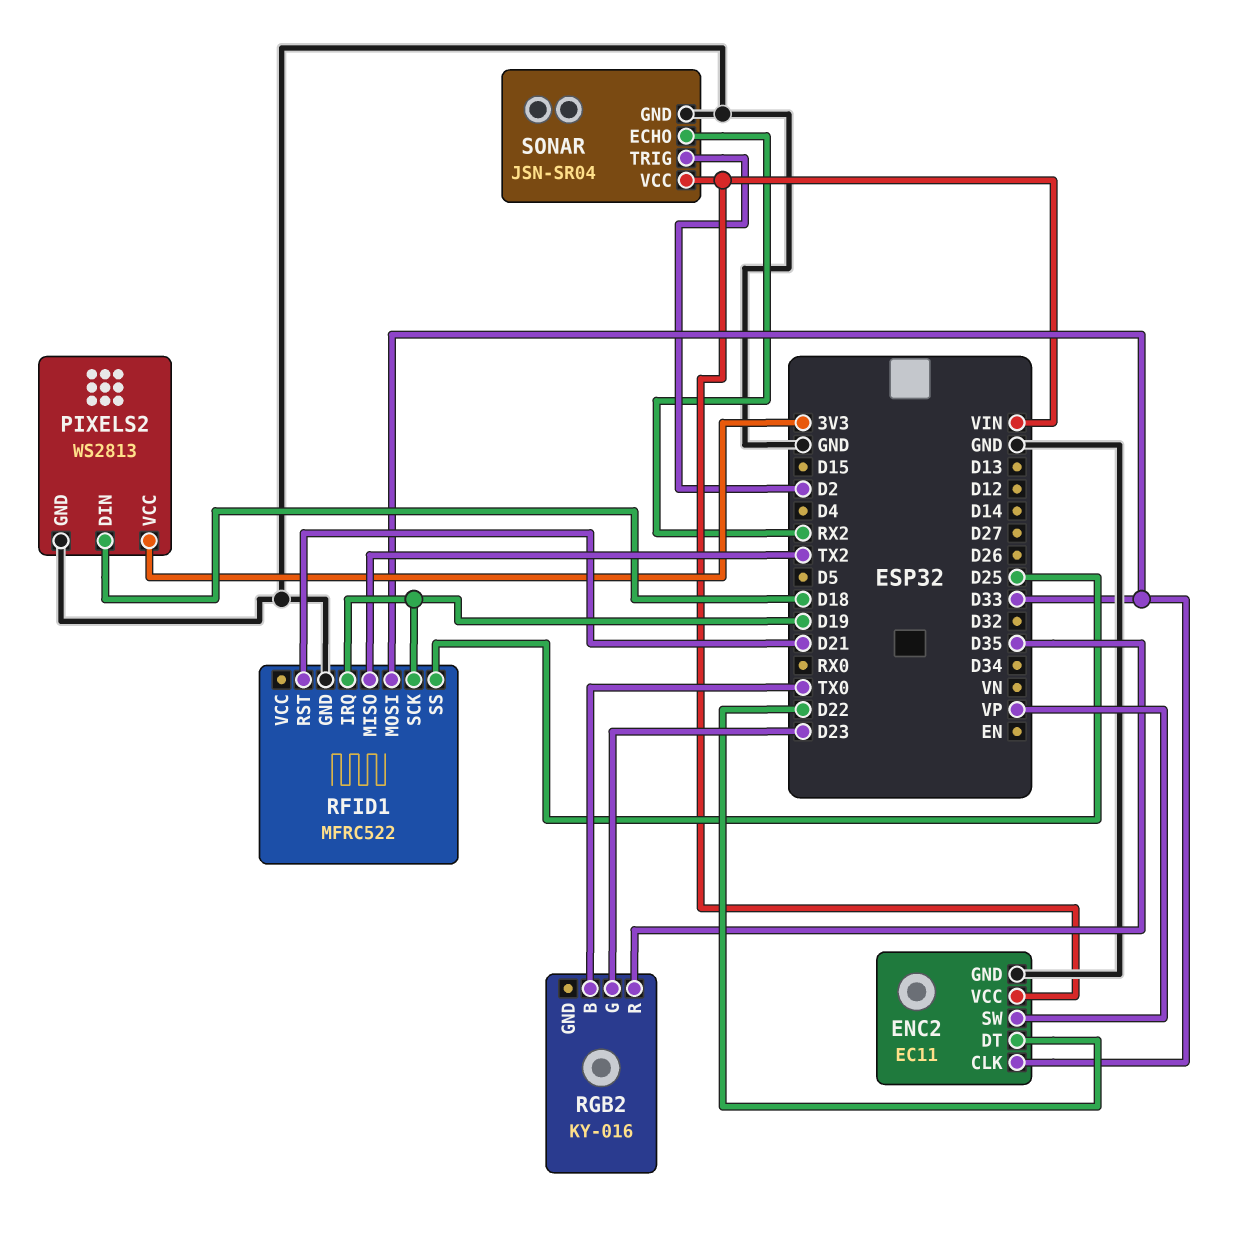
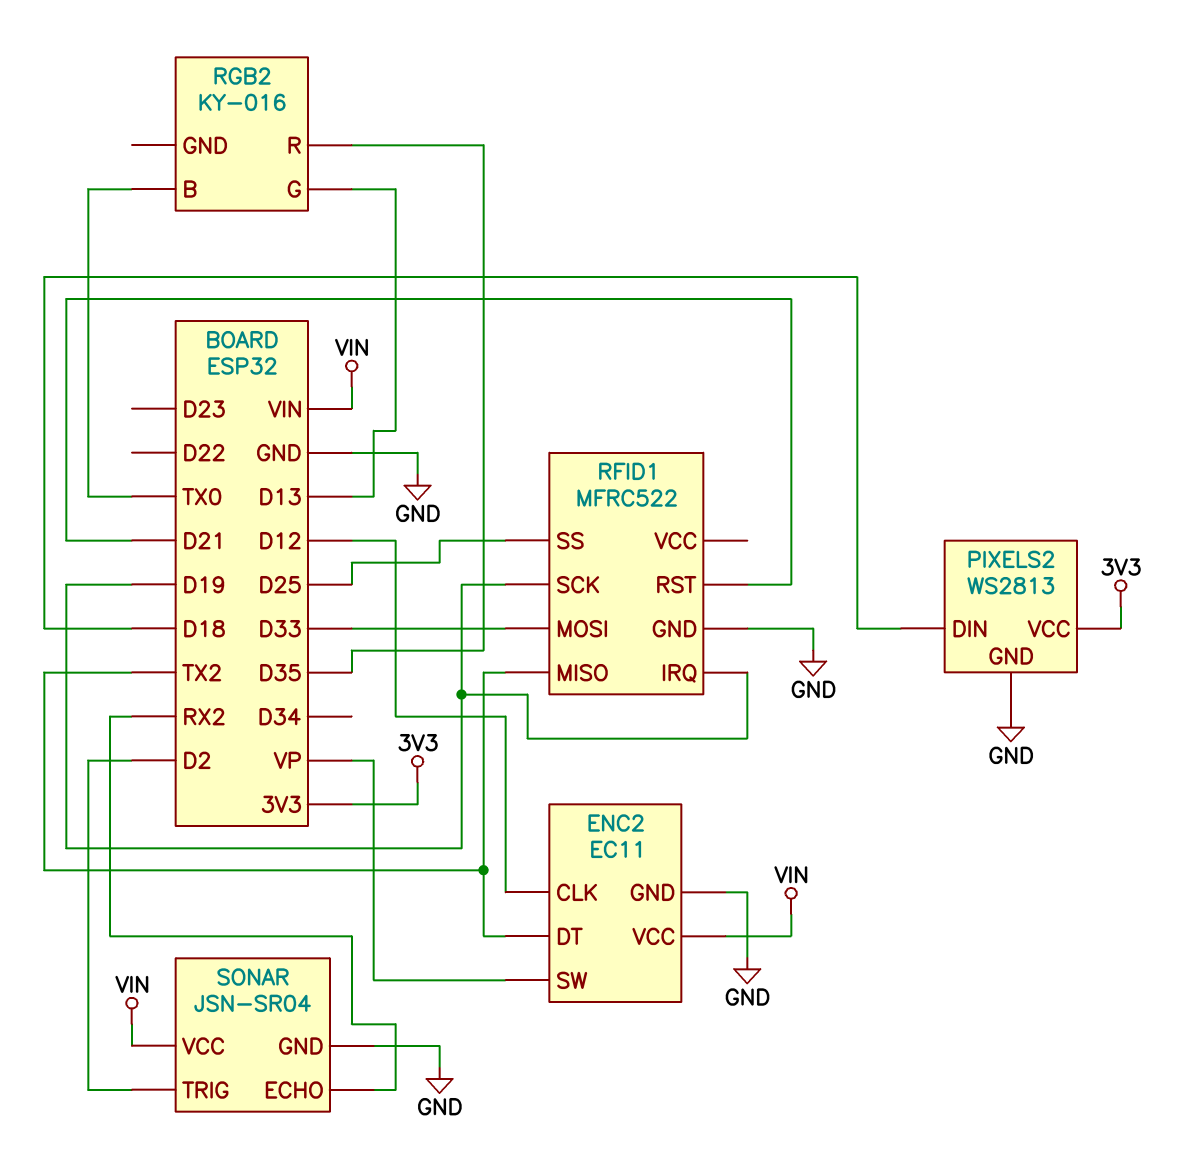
ENC2 pin CLK: D33 -> D12
ENC2 pin DT: D22 -> TX2
RGB2 pin G: D23 -> D13

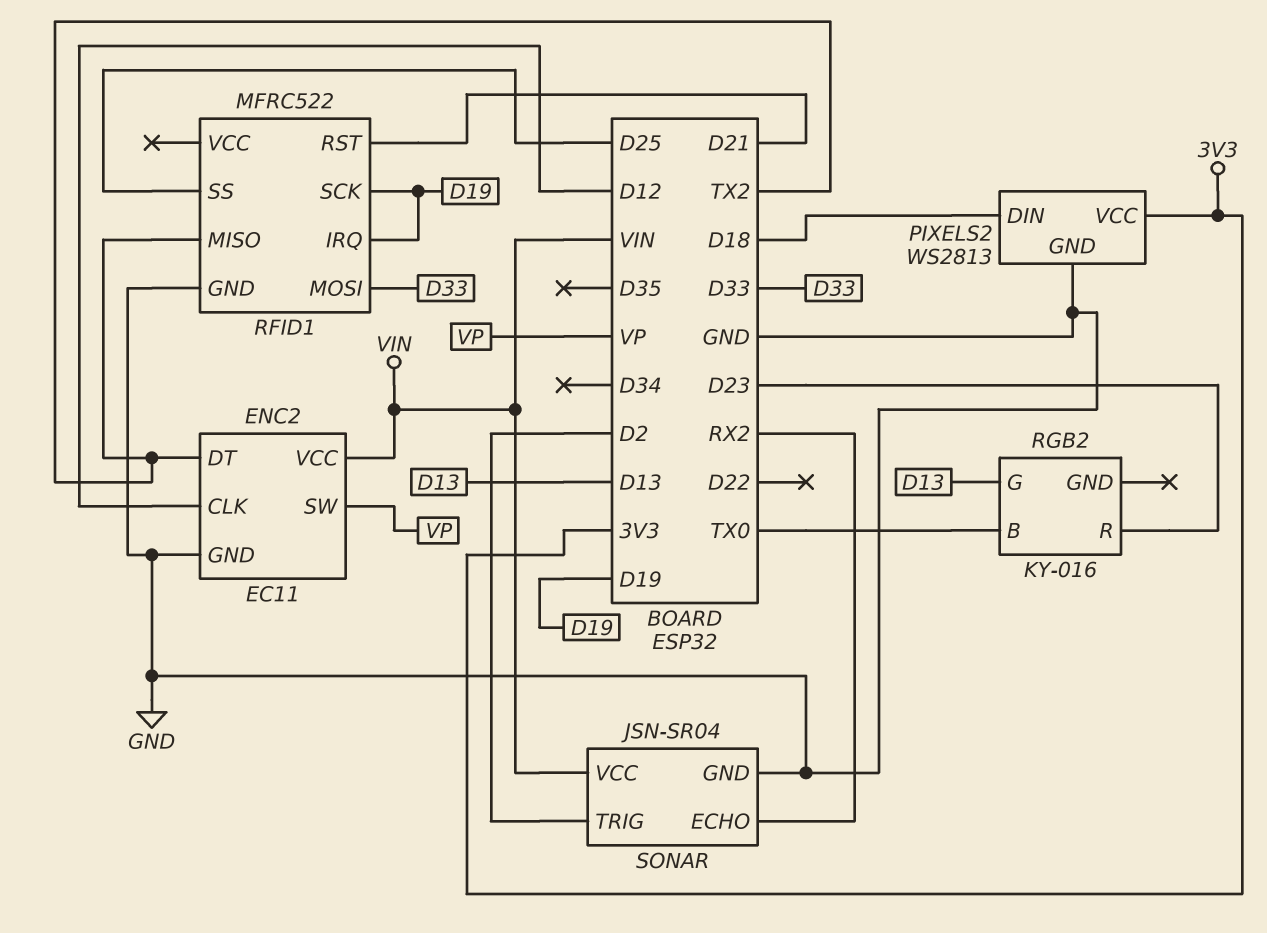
RGB2 pin R: D35 -> D23

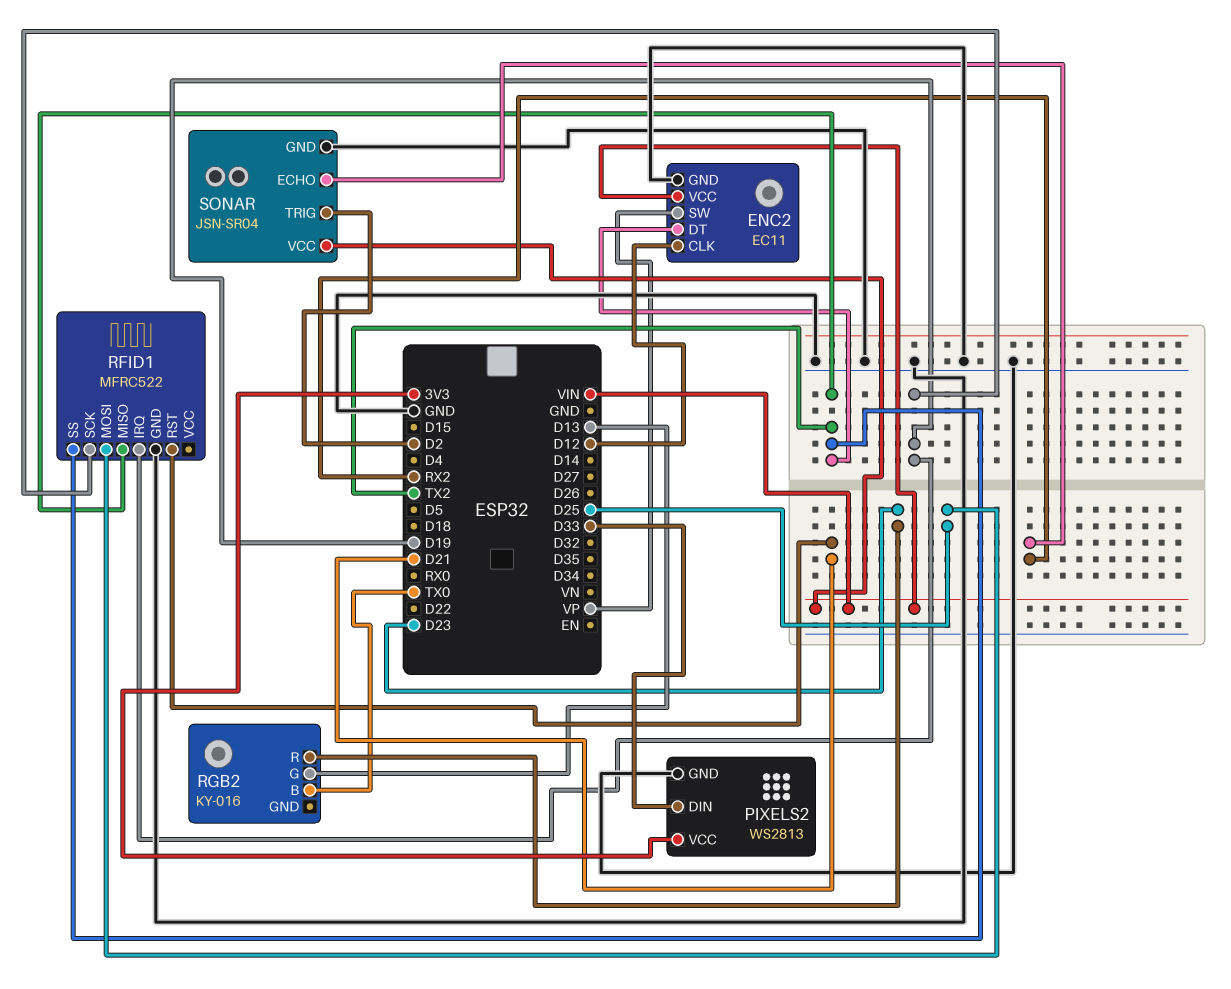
PIXELS2 pin DIN: D18 -> D33
RFID1 pin MOSI: D33 -> D25
RFID1 pin SS: D25 -> TX2

